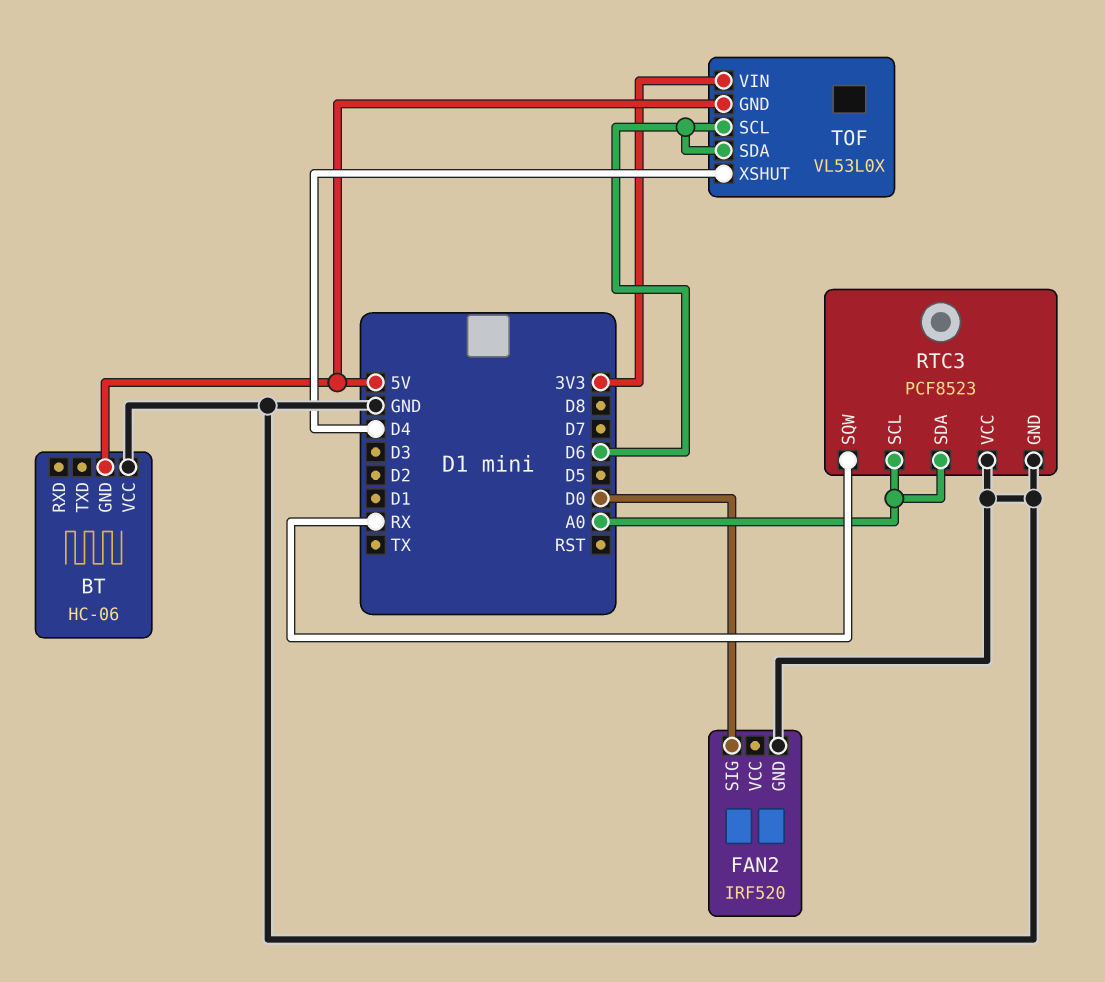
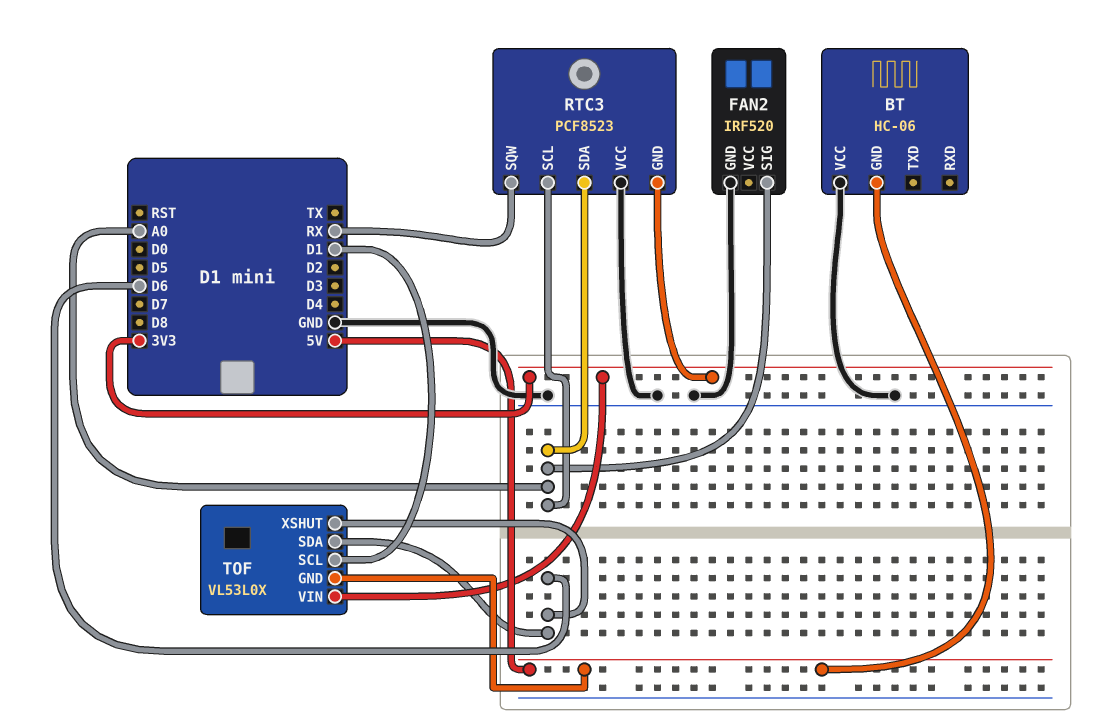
FAN2 pin SIG: D0 -> A0
RTC3 pin GND: GND -> 3V3
TOF pin SCL: D6 -> D1
TOF pin XSHUT: D4 -> D6

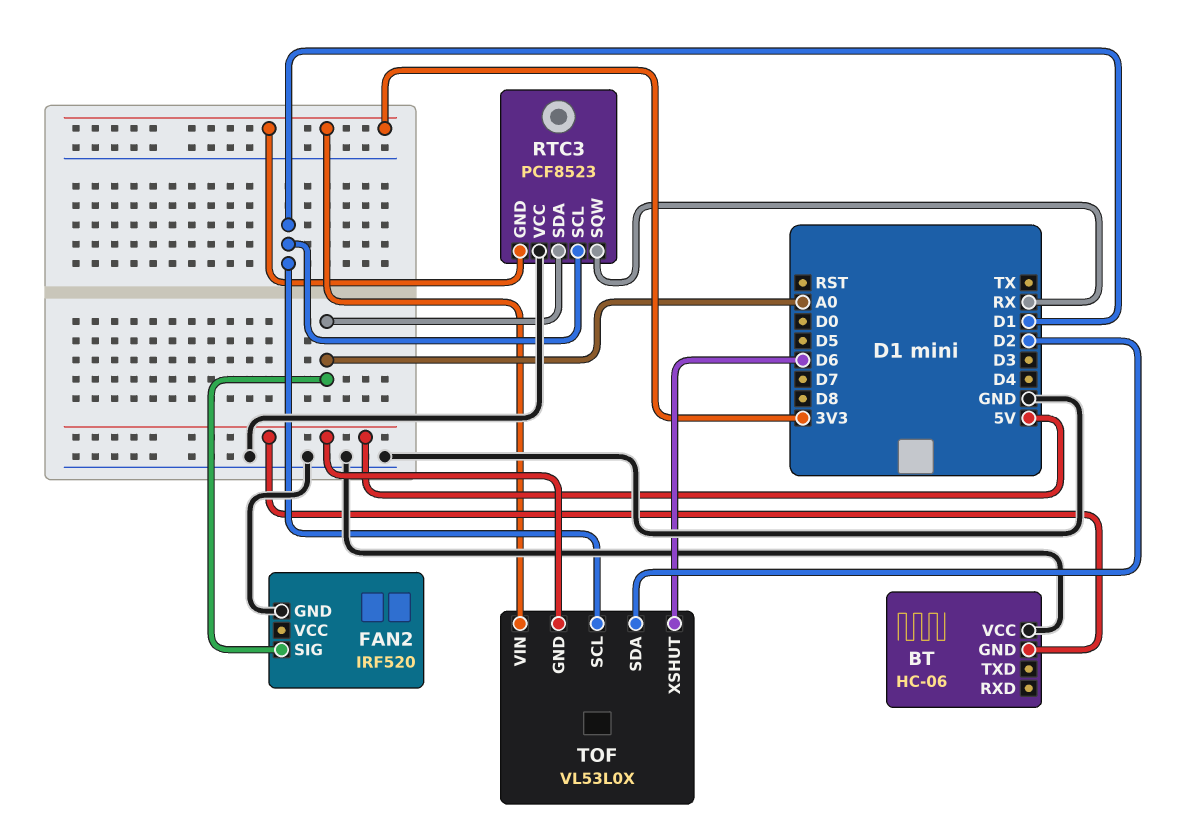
RTC3 pin SCL: A0 -> D1
TOF pin SDA: D6 -> D2

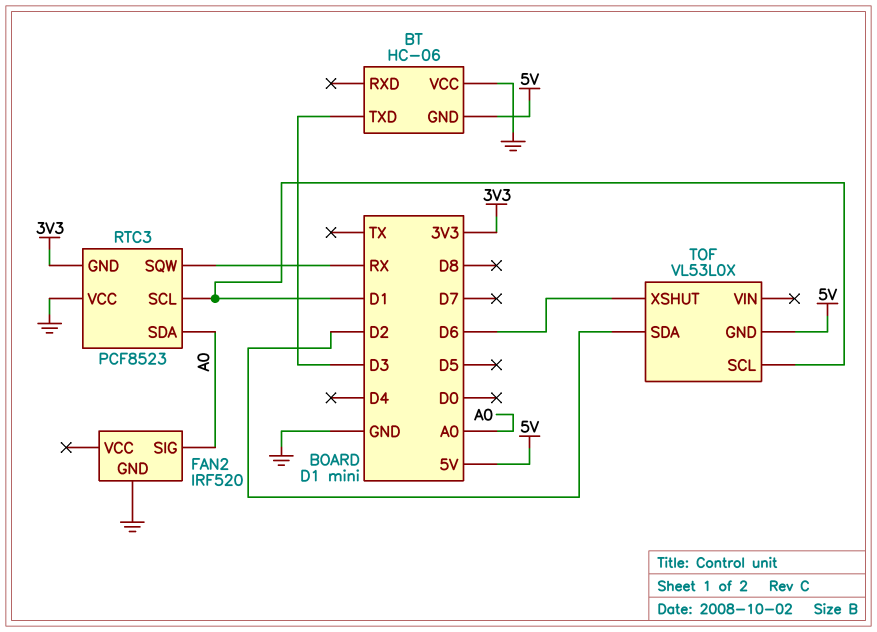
BT pin TXD: none -> D3
TOF pin VIN: 3V3 -> none

